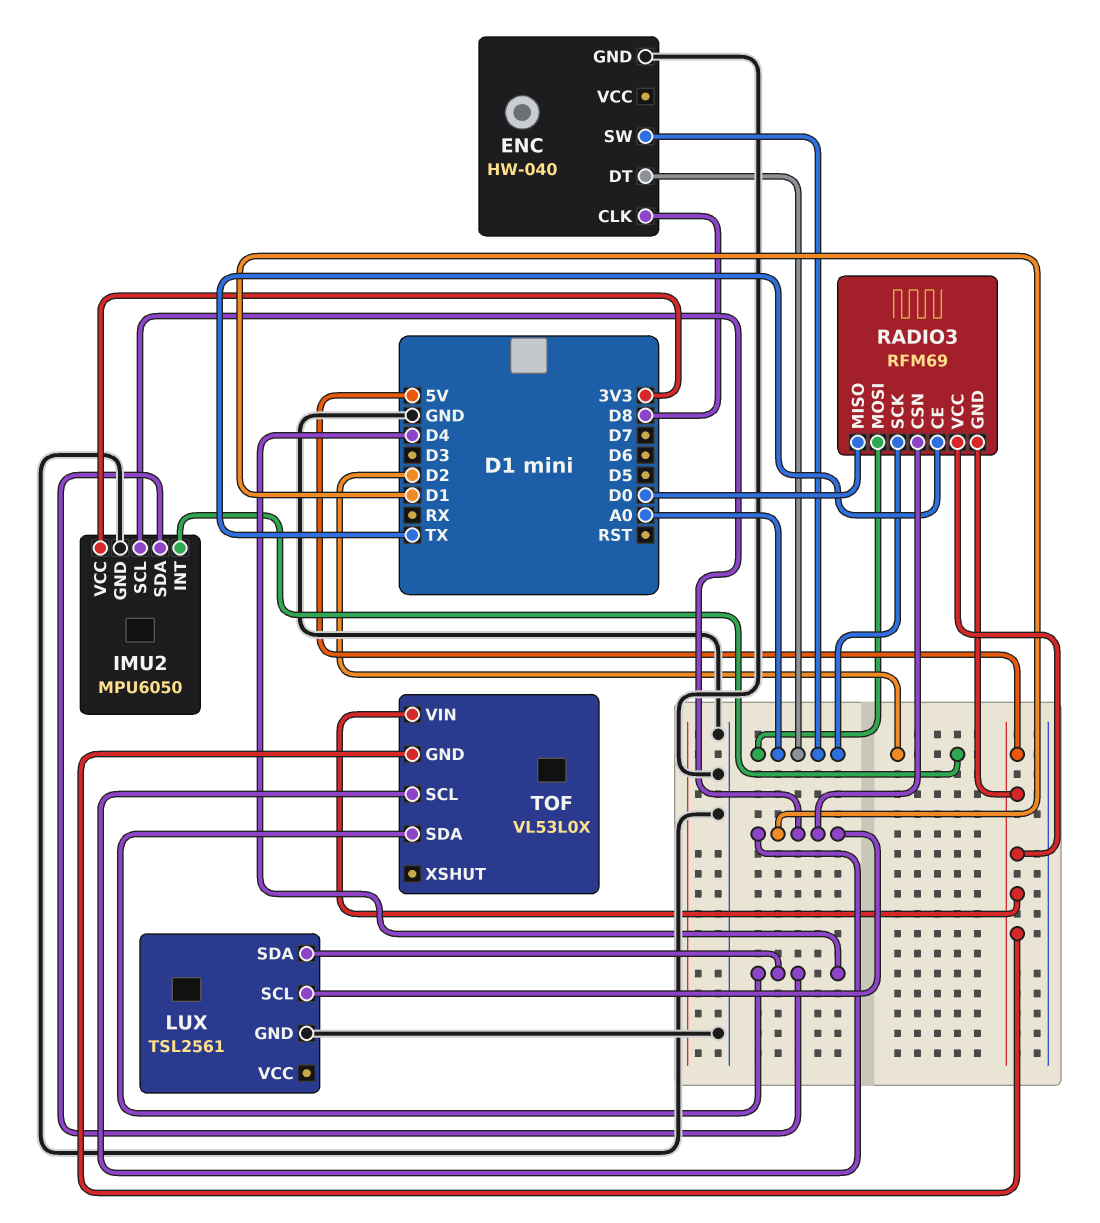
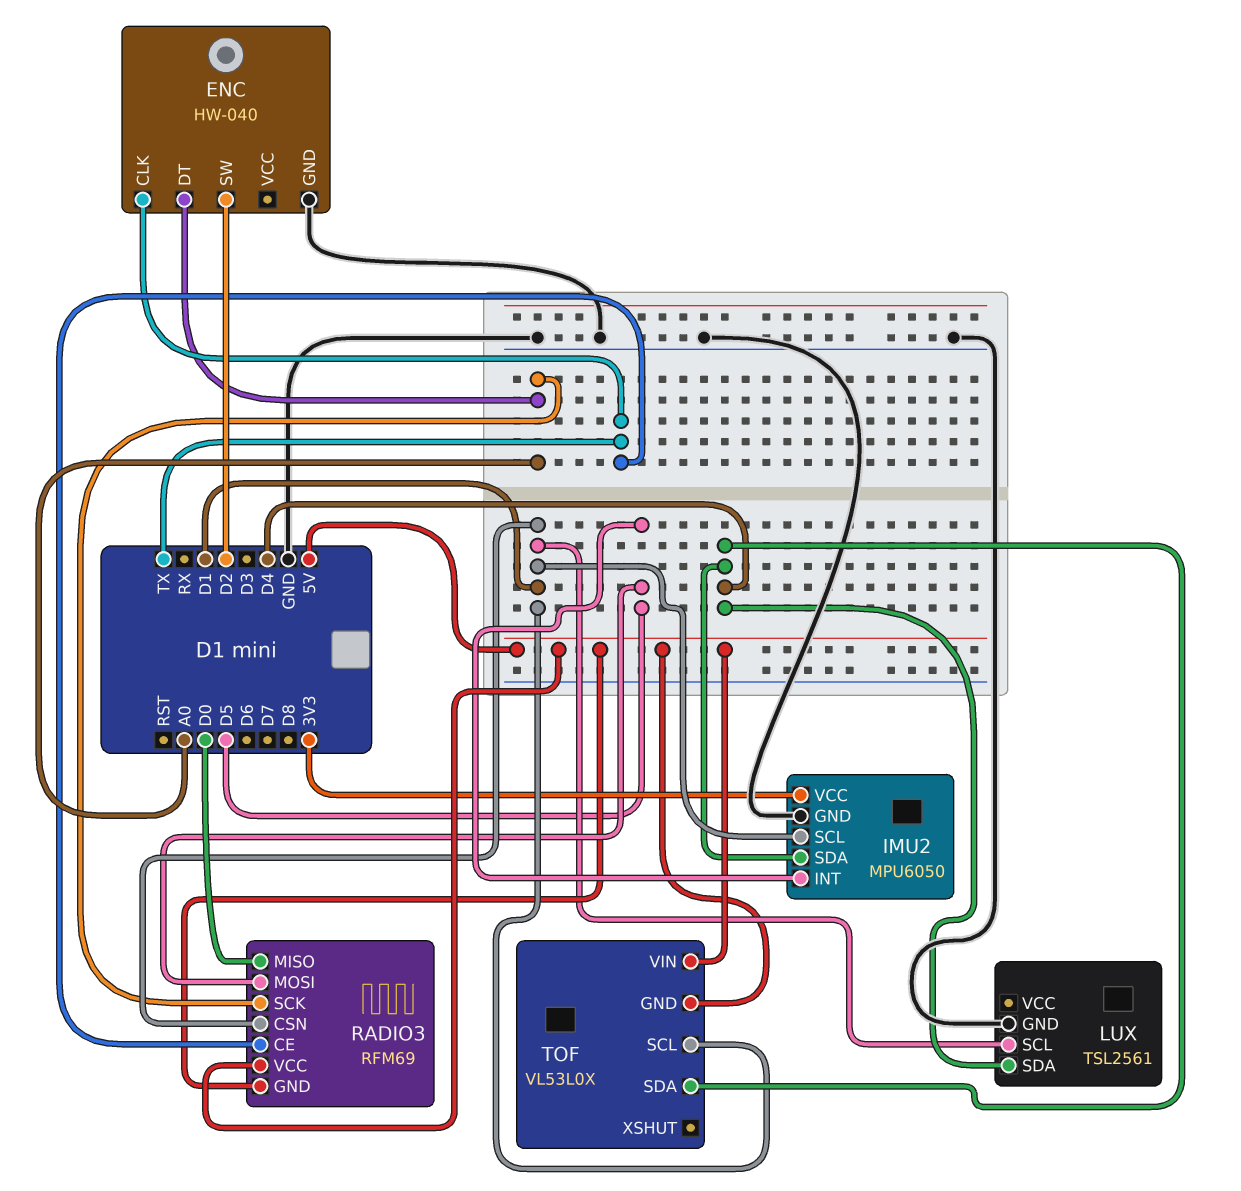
ENC pin CLK: D8 -> TX
ENC pin SW: A0 -> D2
IMU2 pin INT: D2 -> D5
RADIO3 pin MOSI: A0 -> D5

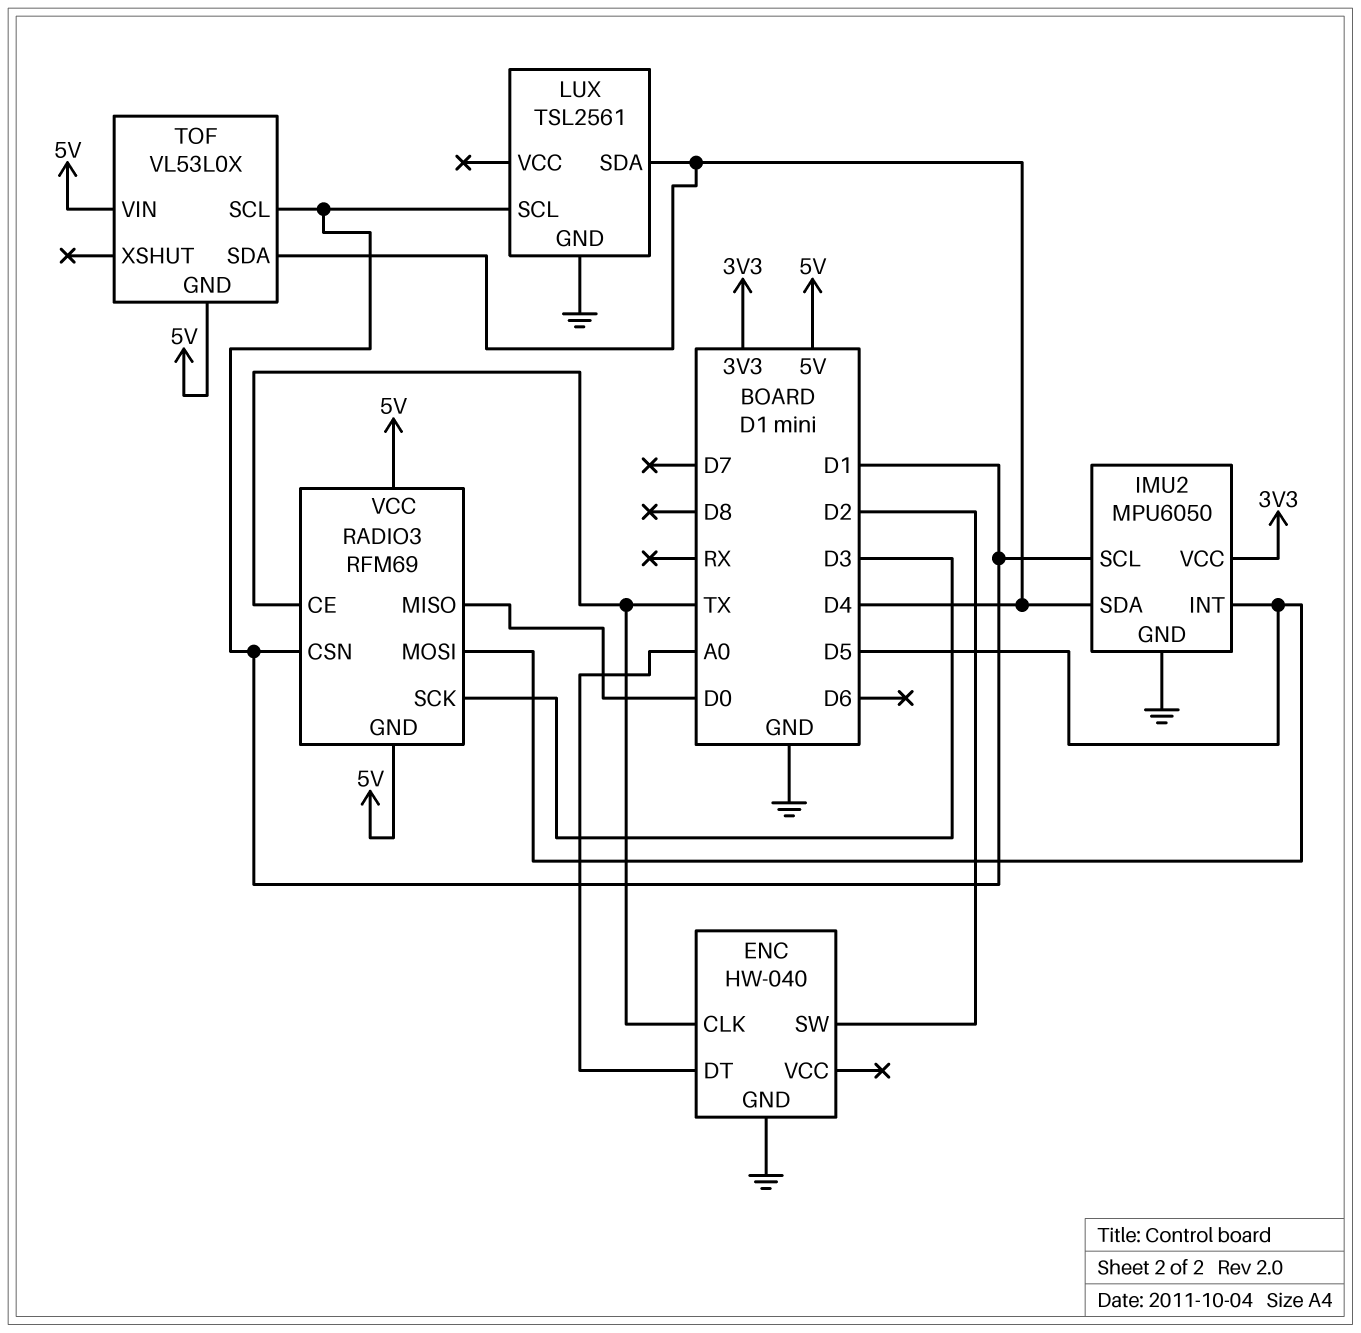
RADIO3 pin SCK: A0 -> D3

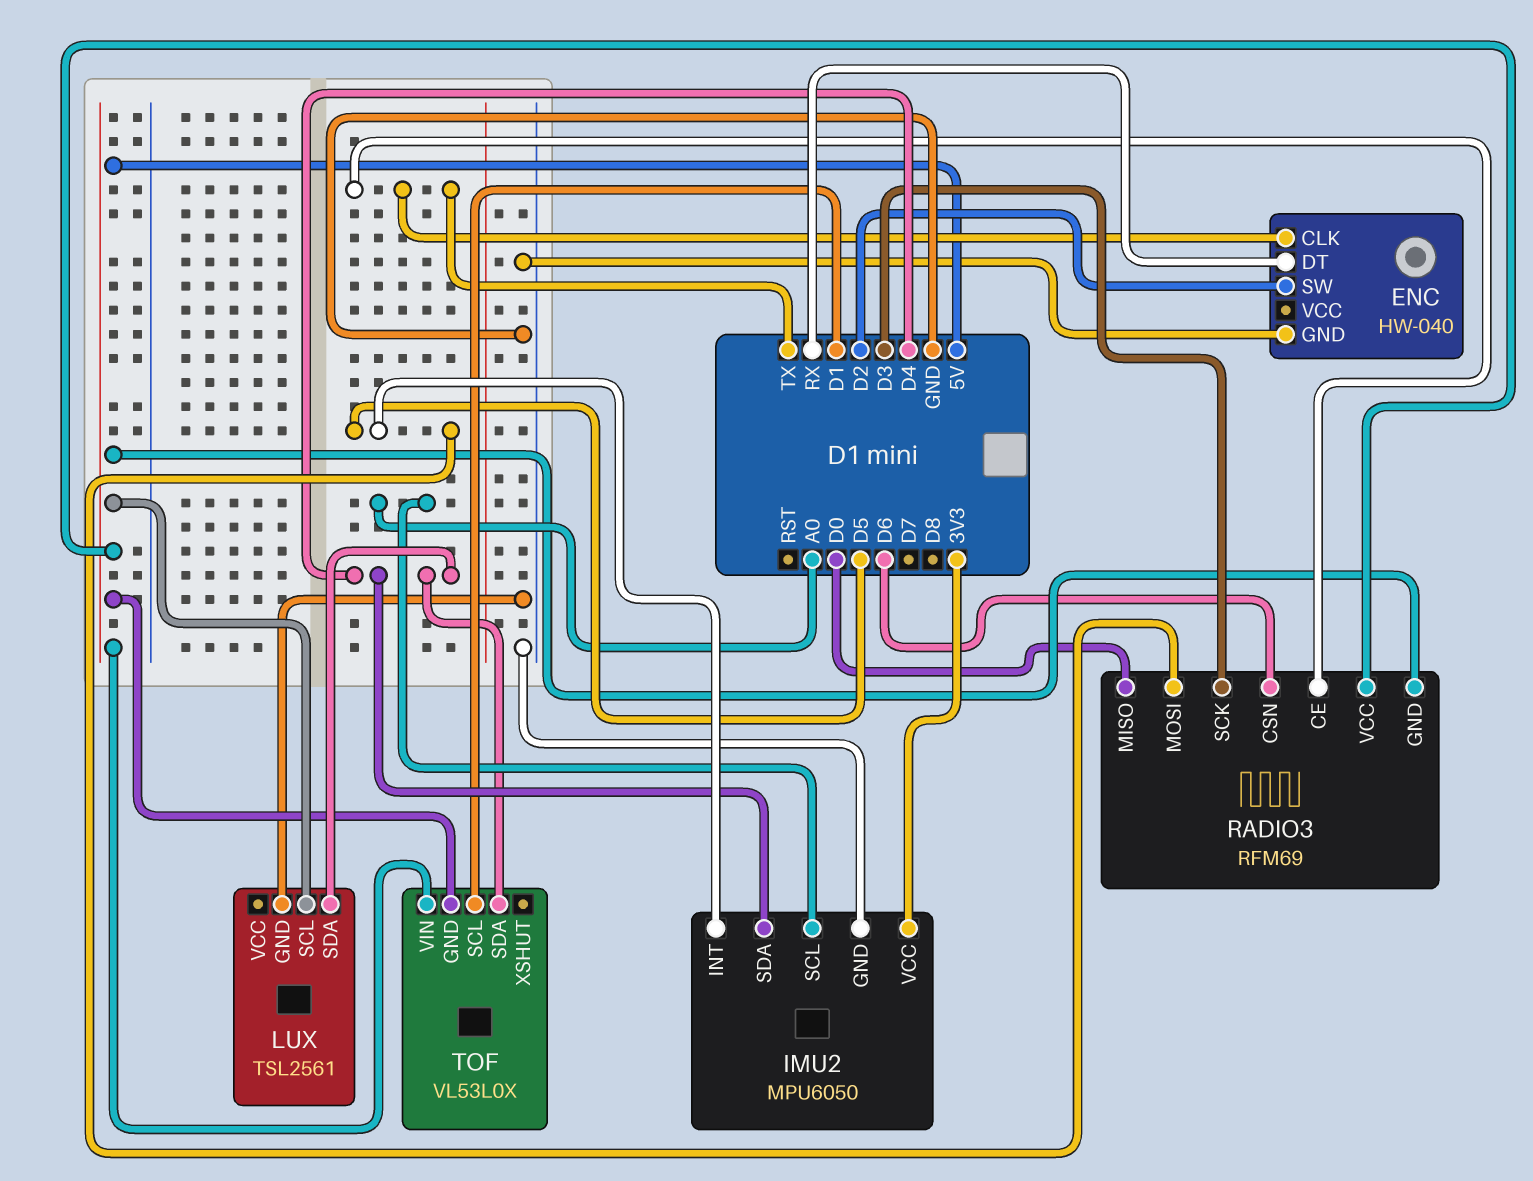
ENC pin DT: A0 -> RX
IMU2 pin SCL: D1 -> A0
LUX pin SCL: D1 -> 5V
RADIO3 pin CSN: D1 -> D6

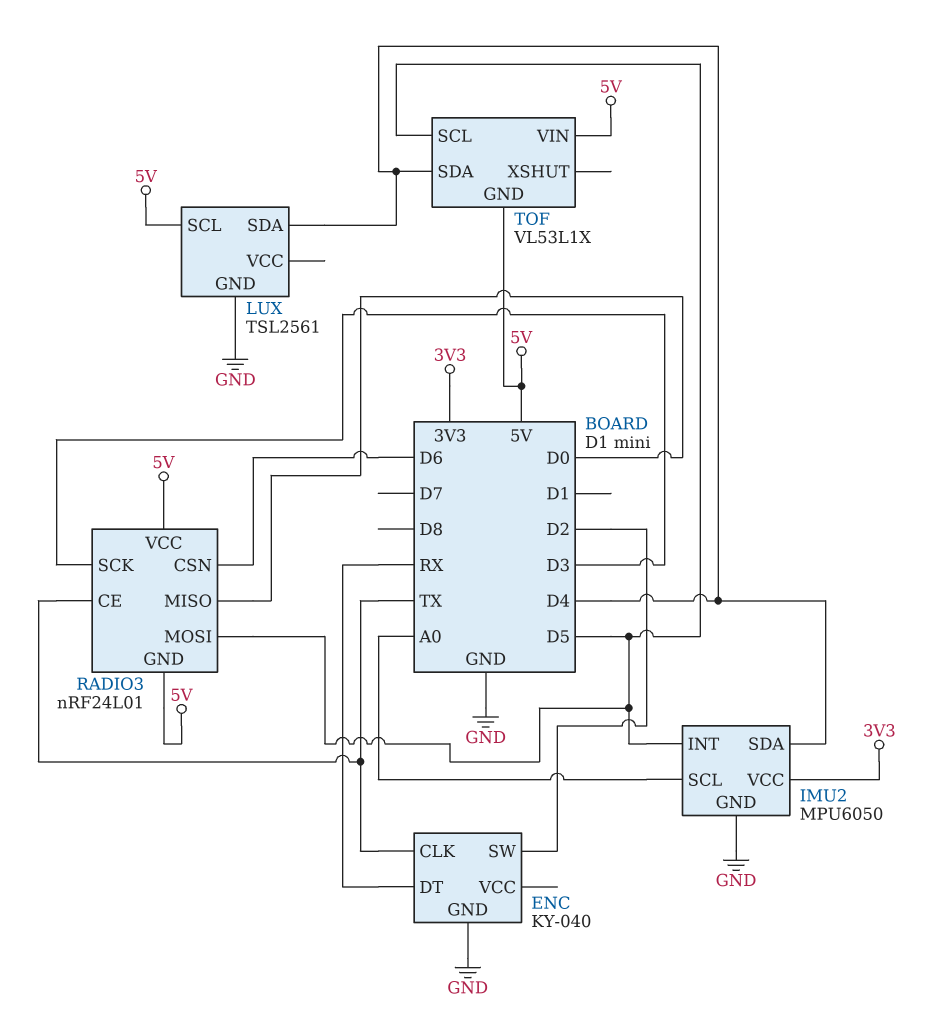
ENC: HW-040 -> KY-040
RADIO3: RFM69 -> nRF24L01
TOF: VL53L0X -> VL53L1X
TOF pin SCL: D1 -> D5

